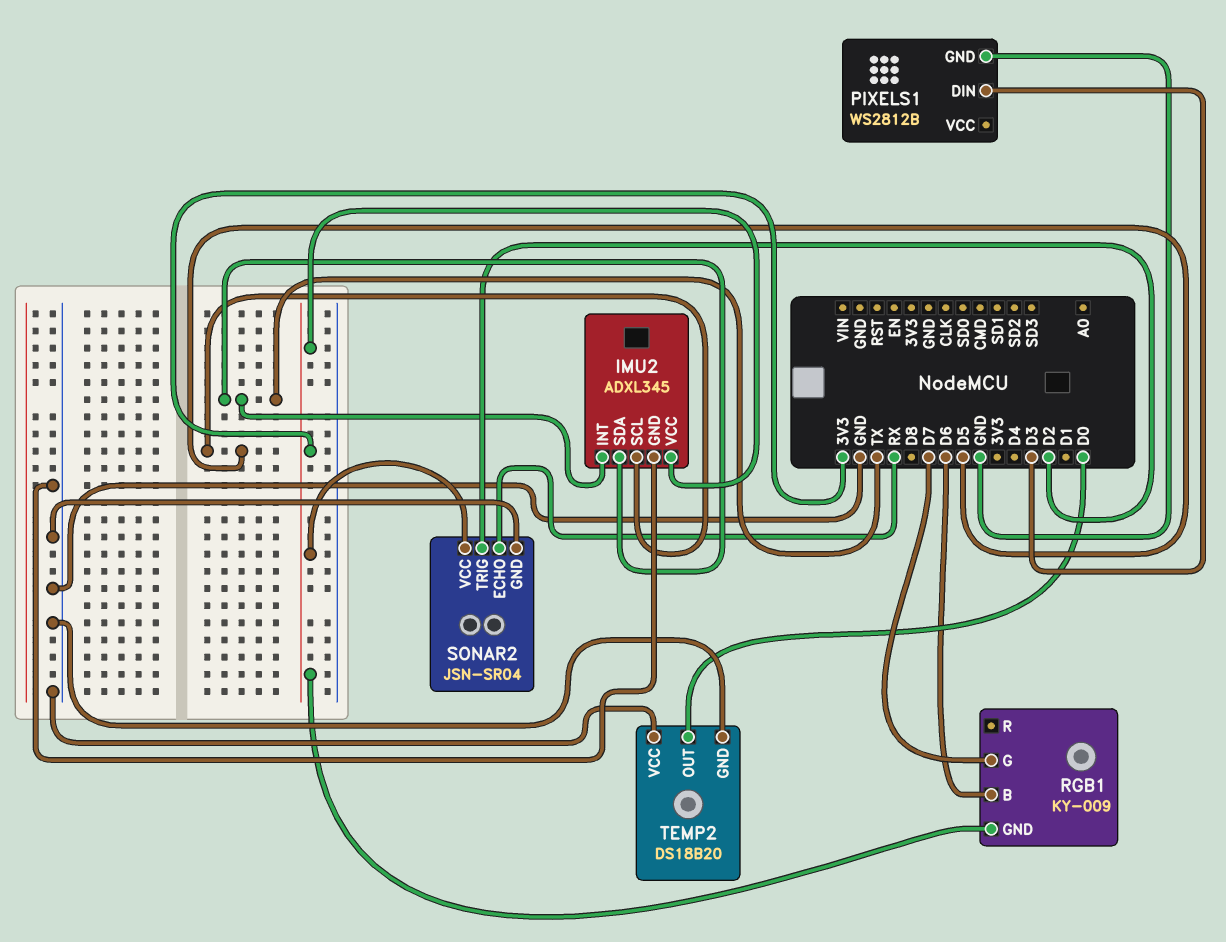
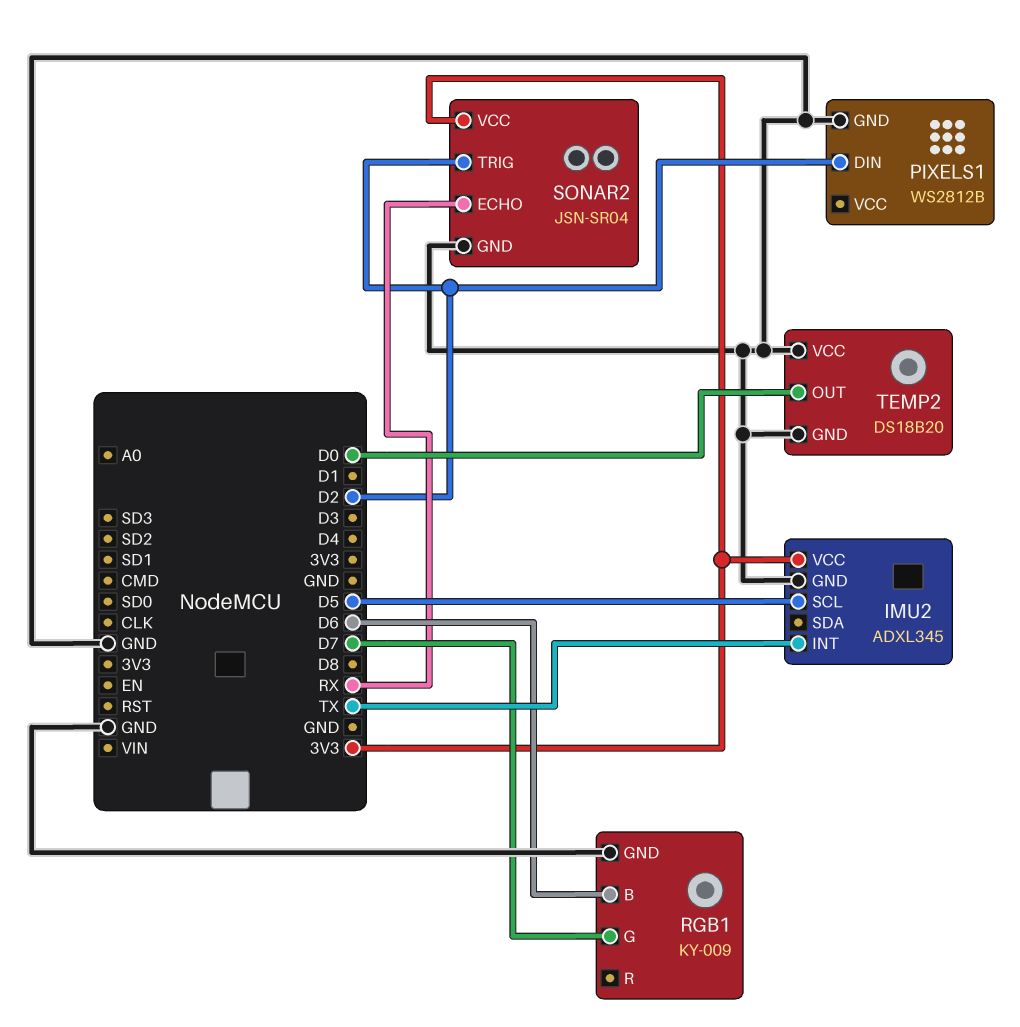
IMU2 pin SDA: TX -> none
PIXELS1 pin DIN: D3 -> D2
RGB1 pin GND: 3V3 -> GND

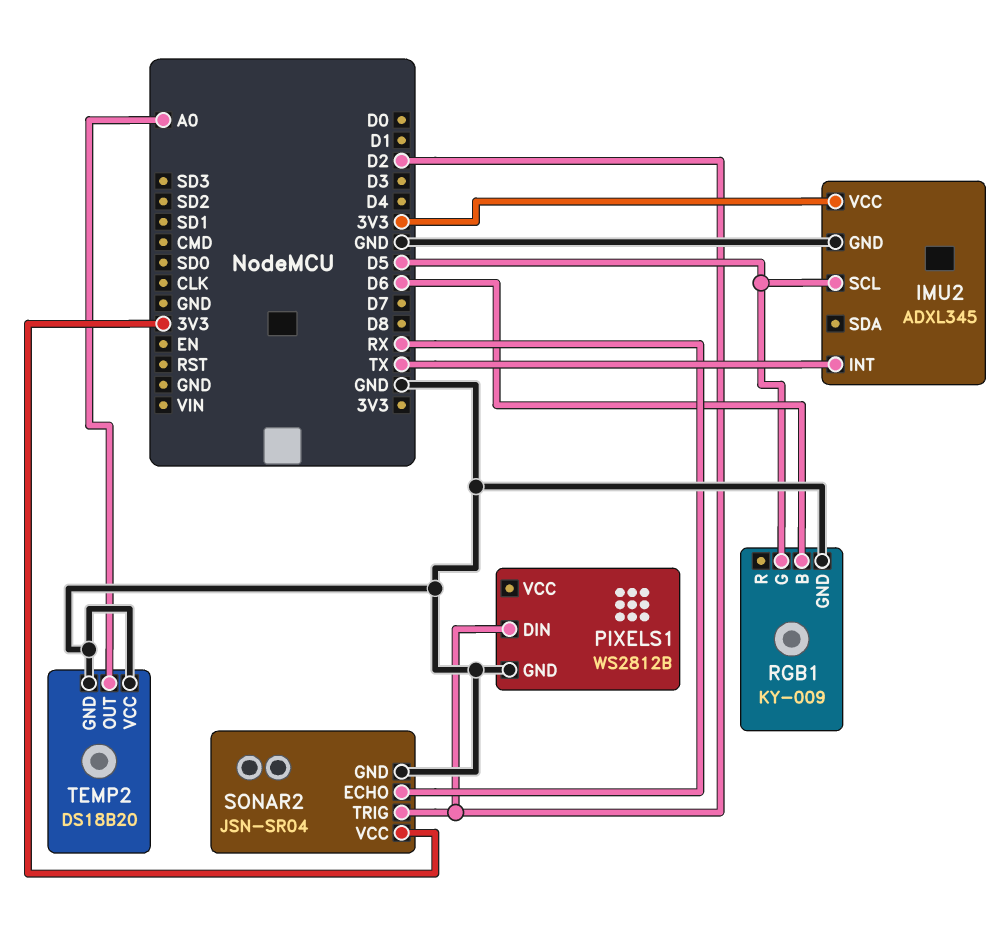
RGB1 pin G: D7 -> D5
TEMP2 pin OUT: D0 -> A0

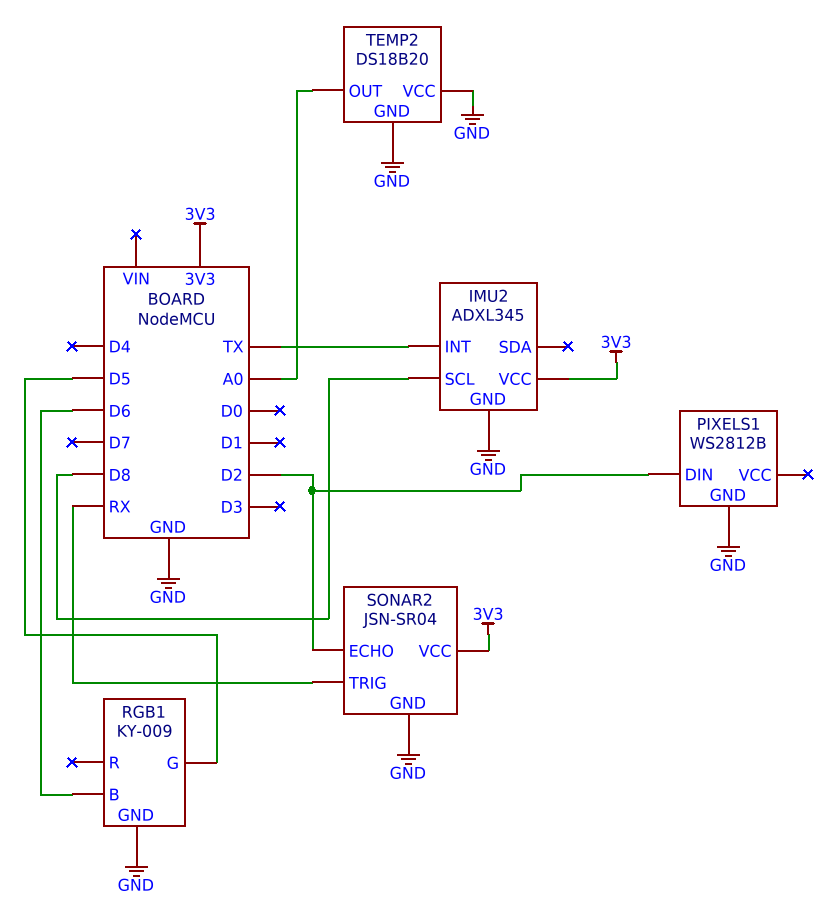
IMU2 pin SCL: D5 -> D8
SONAR2 pin ECHO: RX -> D2
SONAR2 pin TRIG: D2 -> RX

